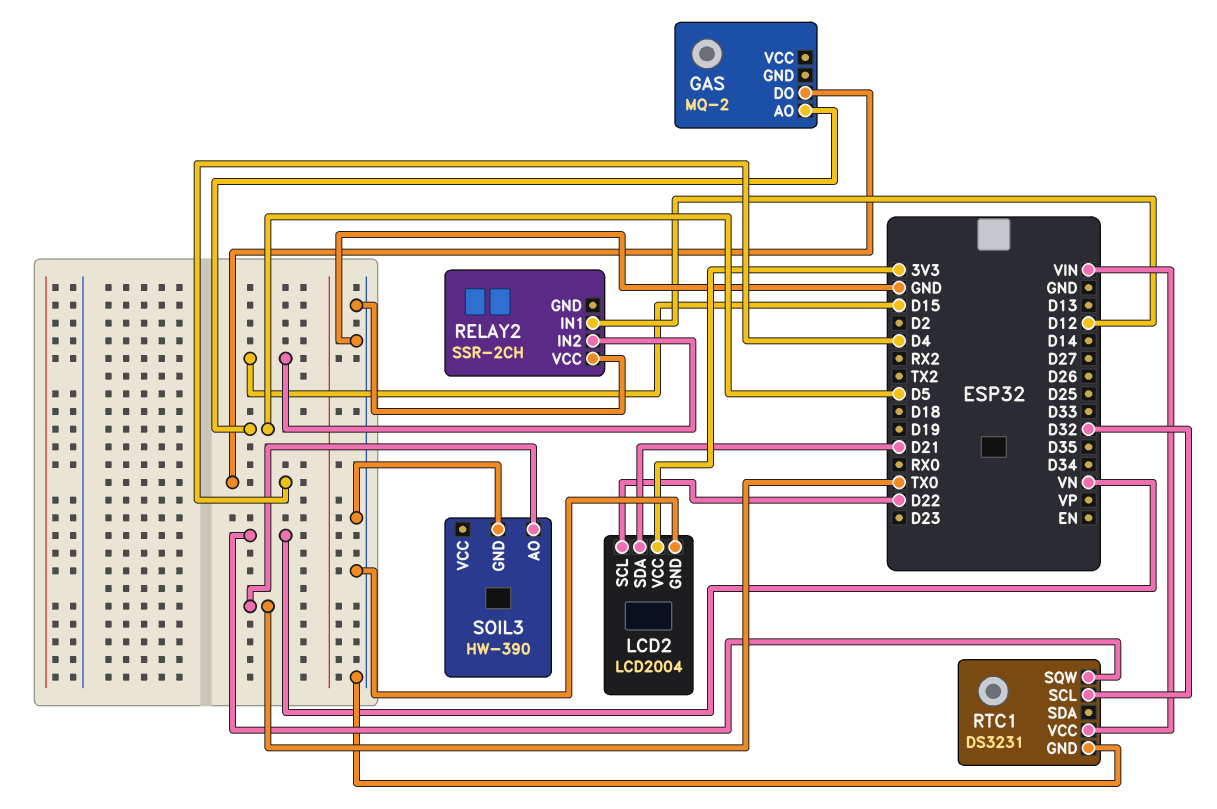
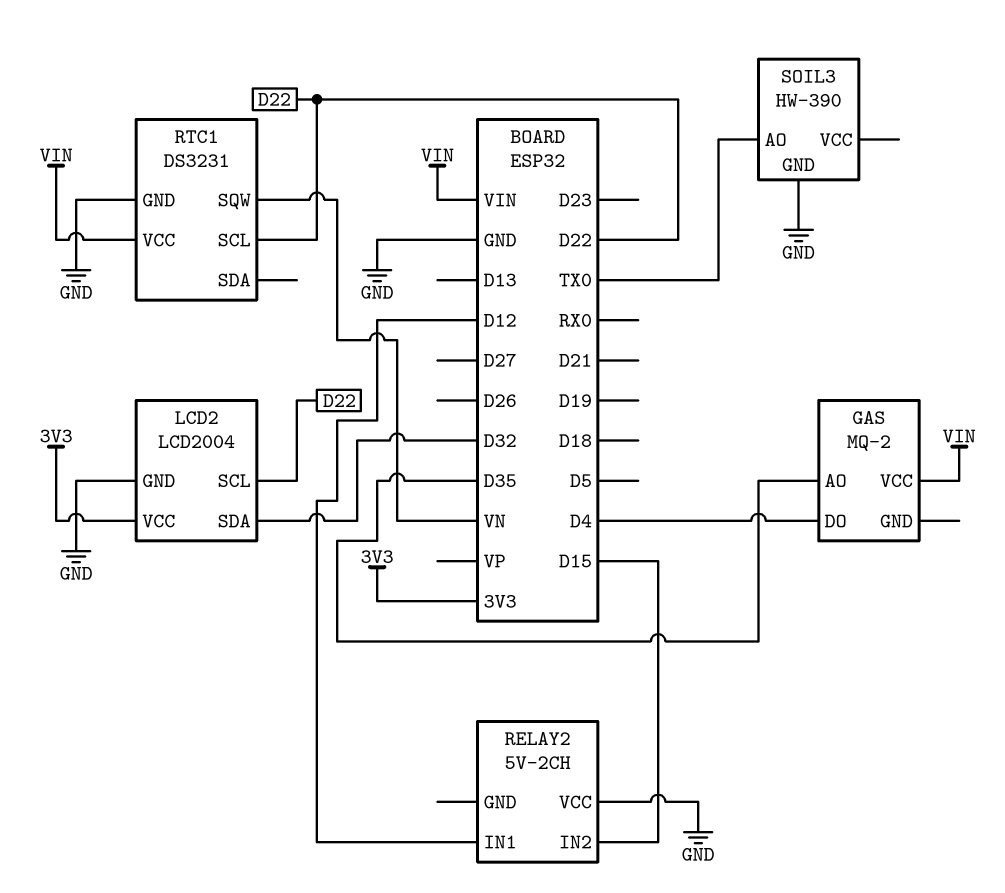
GAS pin AO: D5 -> D35
GAS pin VCC: none -> VIN
LCD2 pin SDA: D21 -> D32
RELAY2: SSR-2CH -> 5V-2CH
RTC1 pin SCL: D32 -> D22

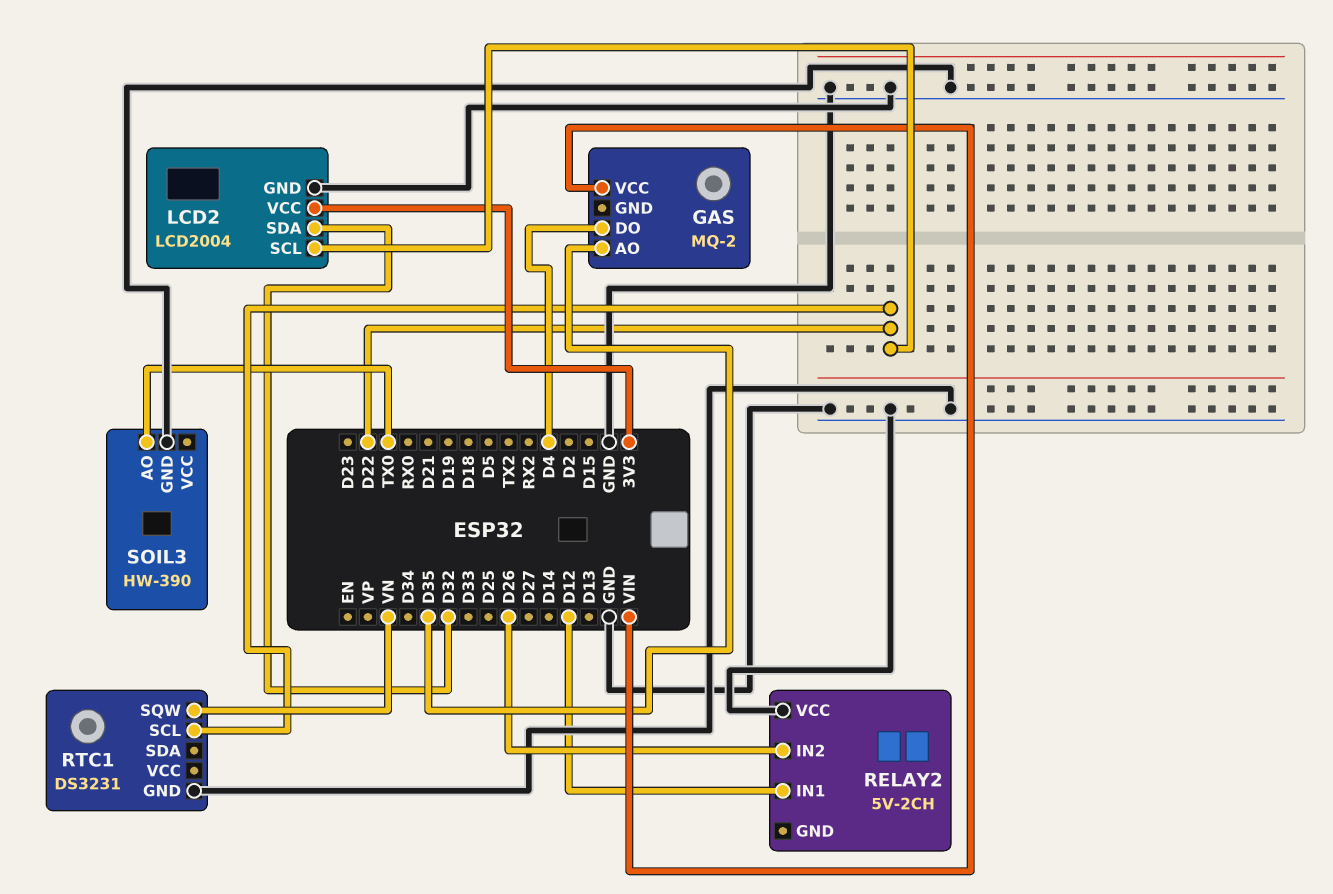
RELAY2 pin IN2: D15 -> D26
RTC1 pin VCC: VIN -> none

